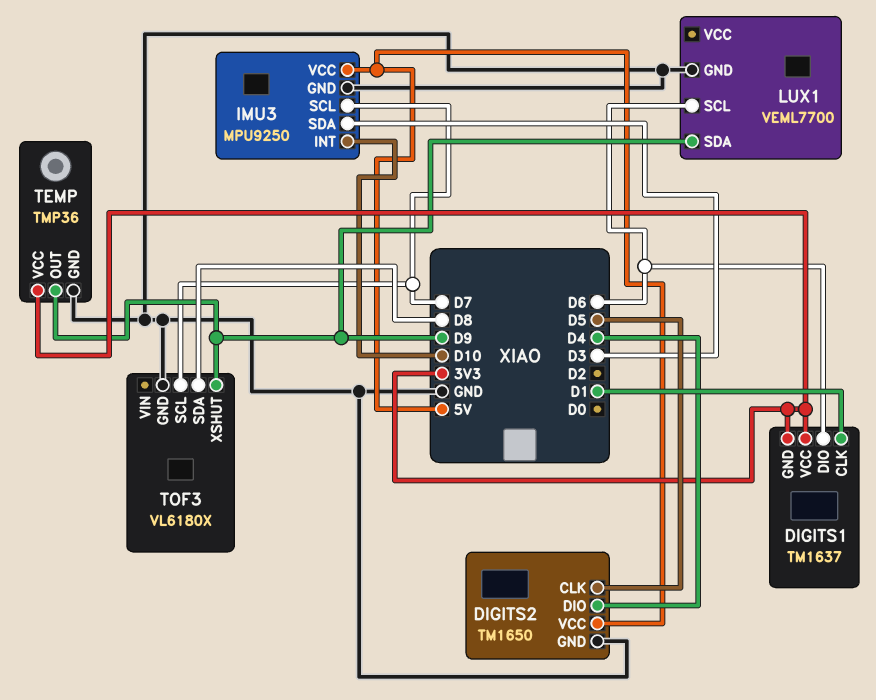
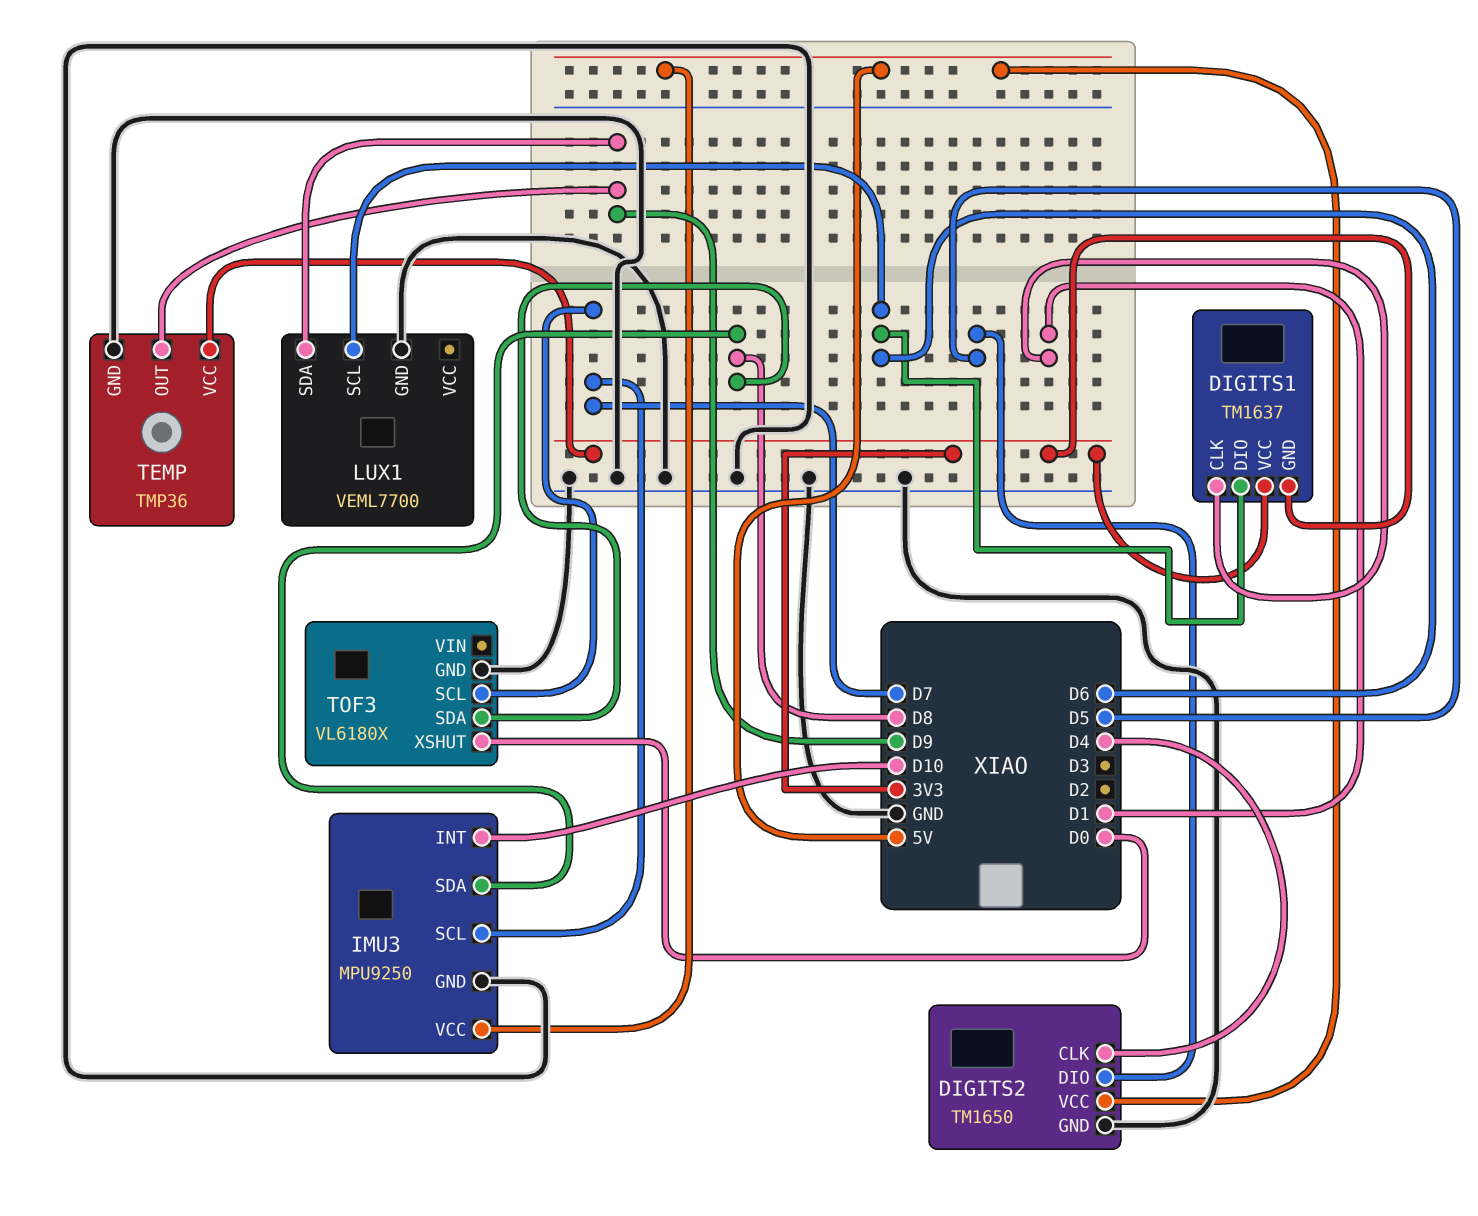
DIGITS2 pin CLK: D5 -> D4
DIGITS2 pin DIO: D4 -> D5
IMU3 pin SDA: D3 -> D8
TOF3 pin XSHUT: D9 -> D0

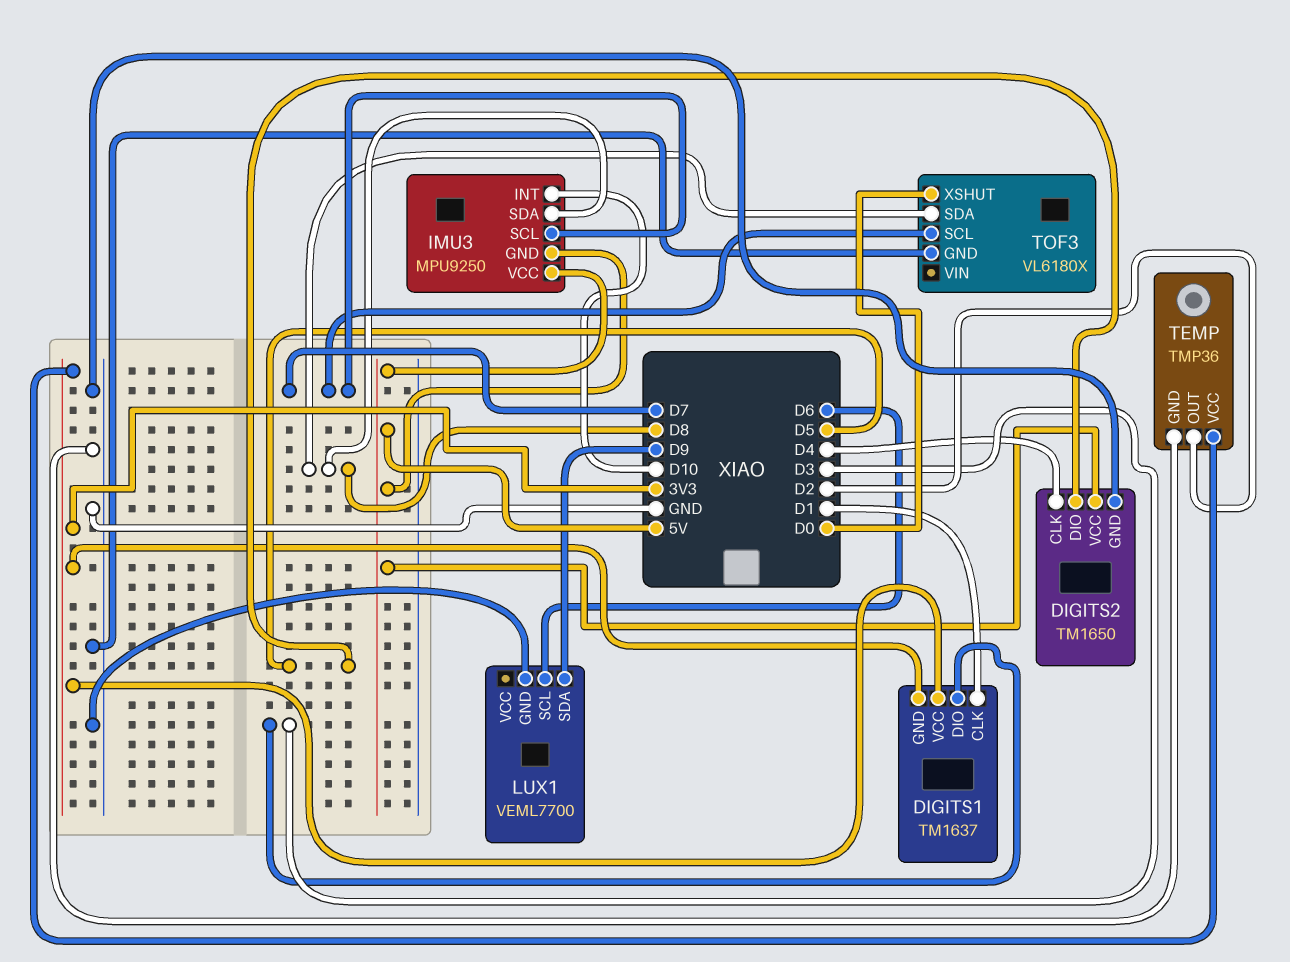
DIGITS1 pin DIO: D6 -> D3
IMU3 pin GND: GND -> 5V
TEMP pin OUT: D9 -> D2

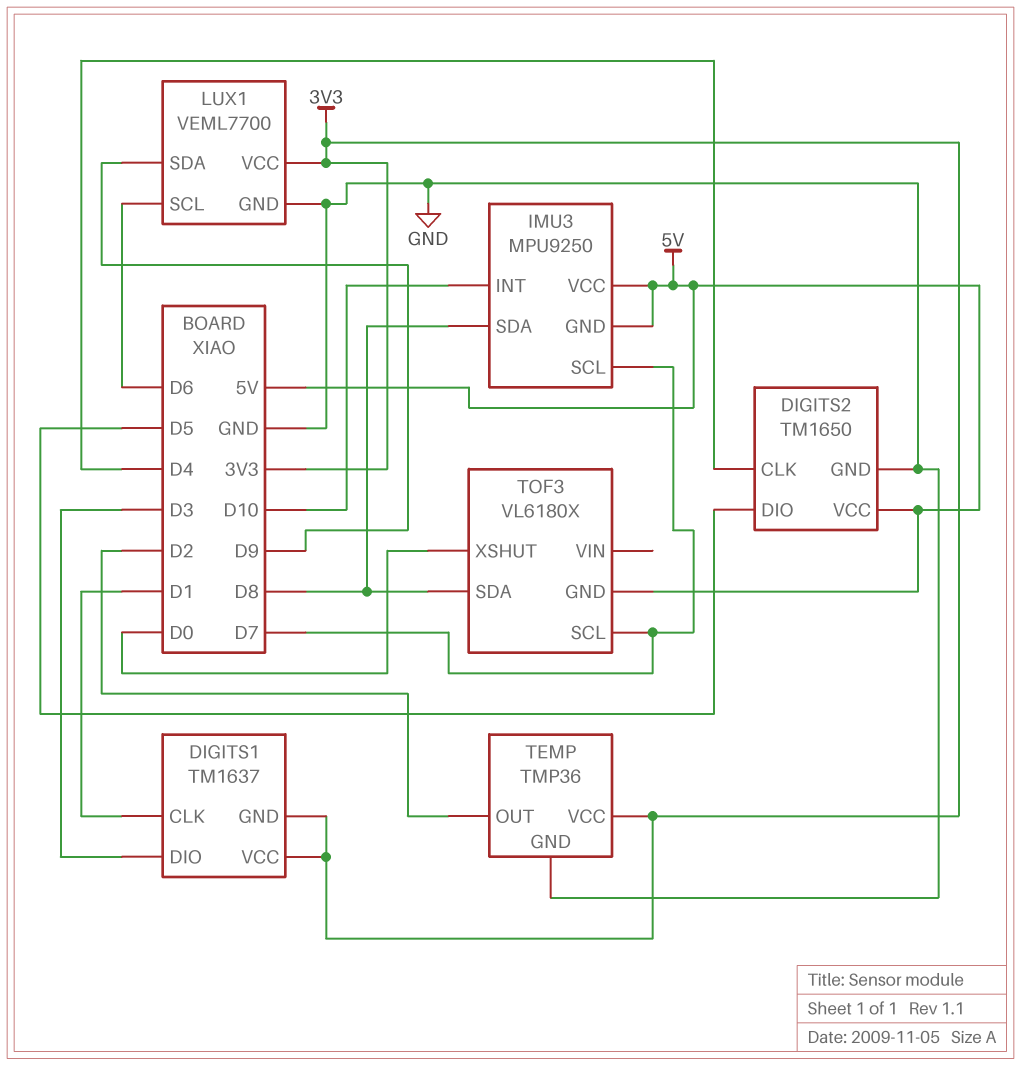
LUX1 pin VCC: none -> 3V3
TOF3 pin GND: GND -> 5V

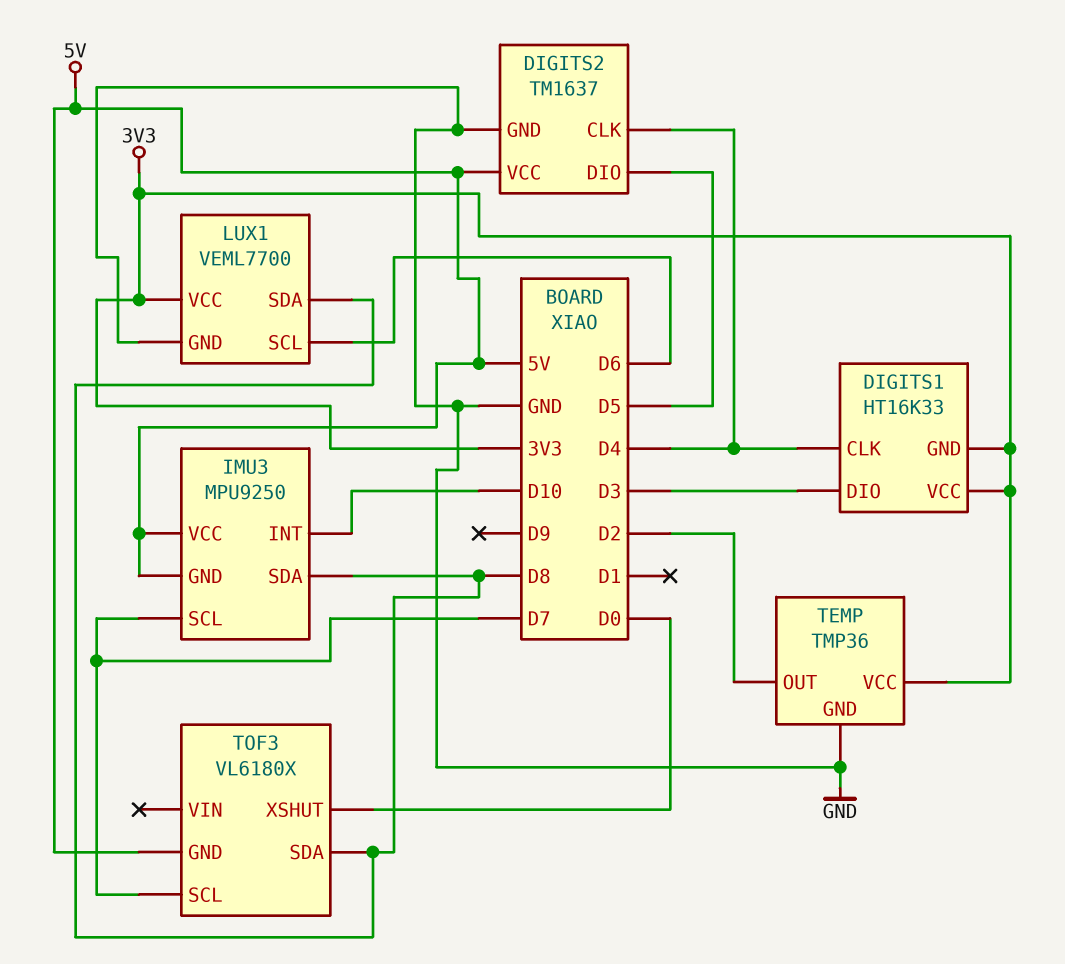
DIGITS1: TM1637 -> HT16K33
DIGITS1 pin CLK: D1 -> D4
DIGITS2: TM1650 -> TM1637
LUX1 pin SDA: D9 -> D8

